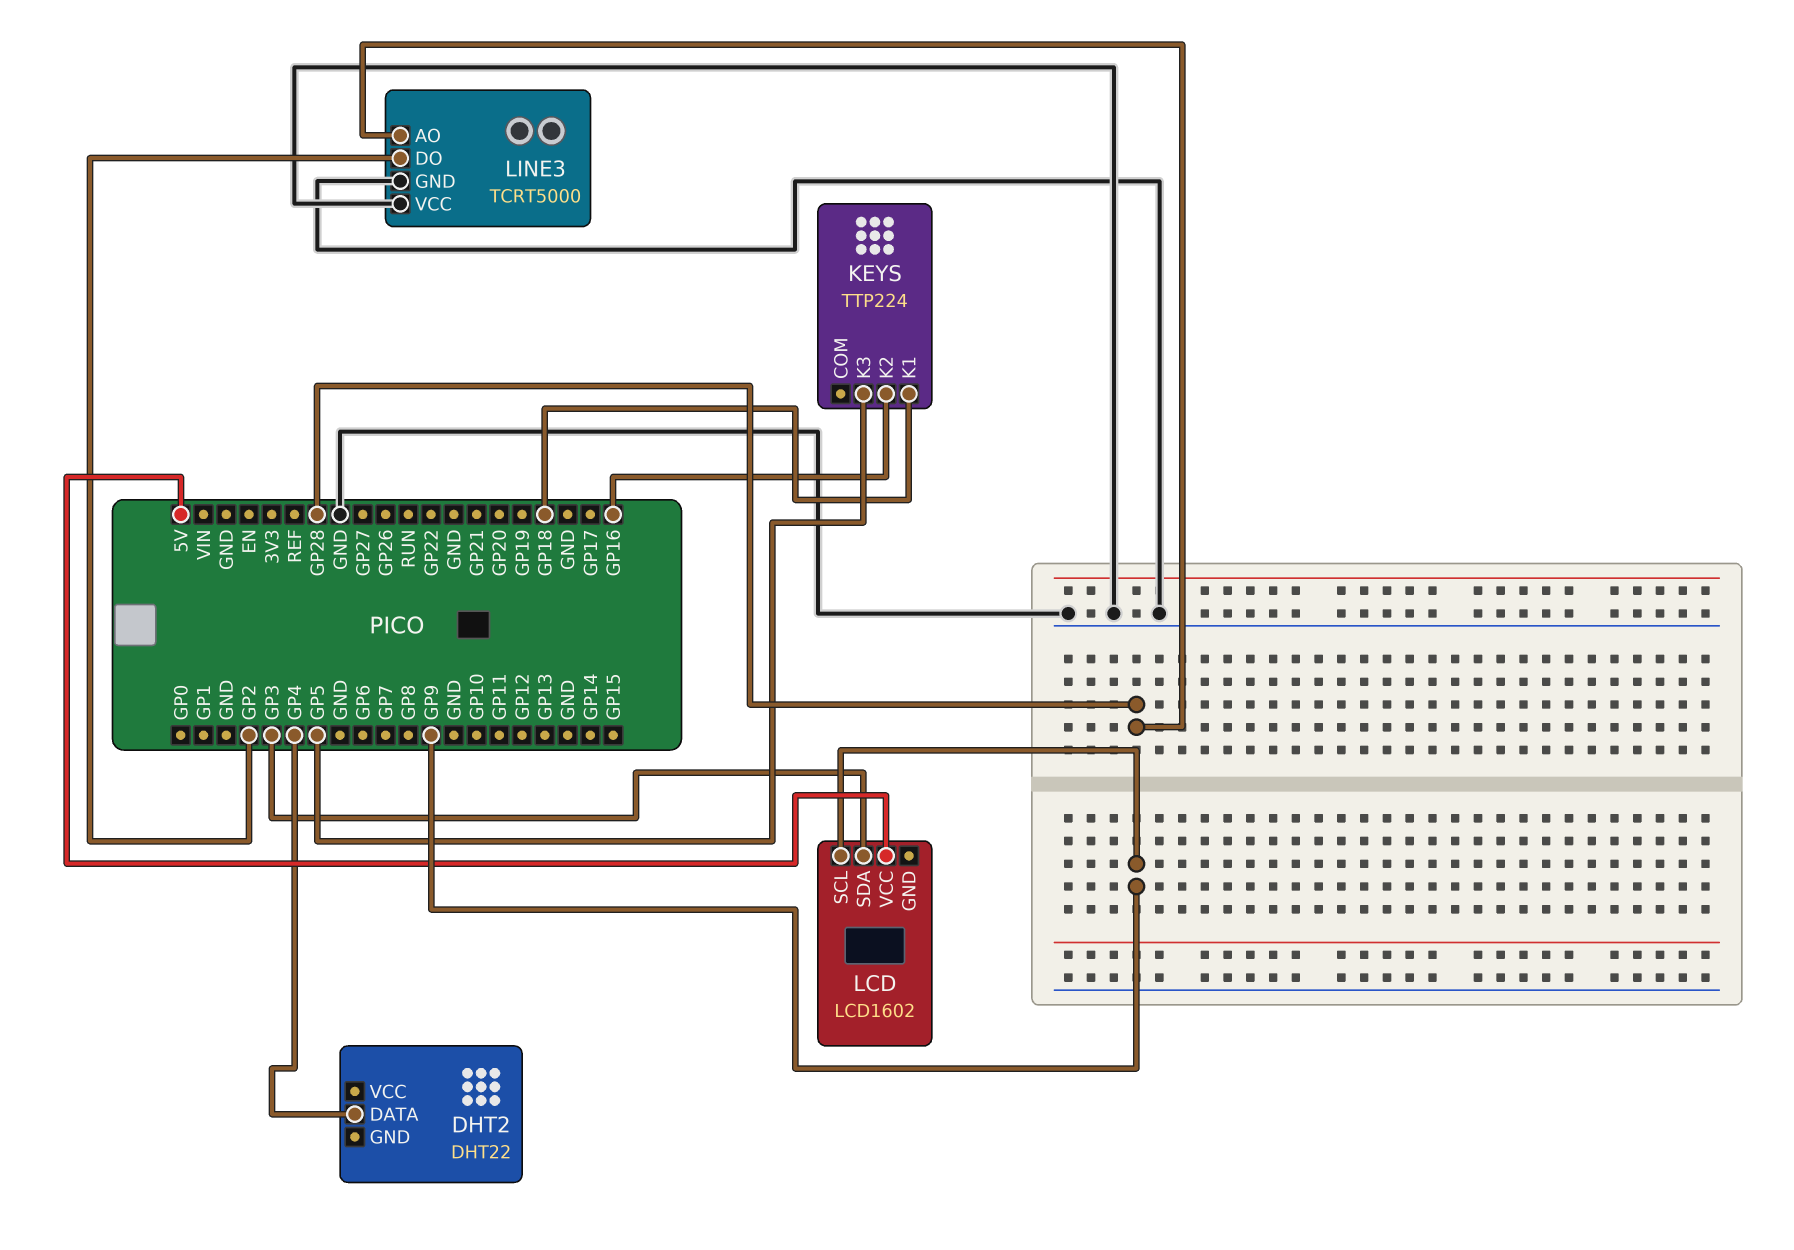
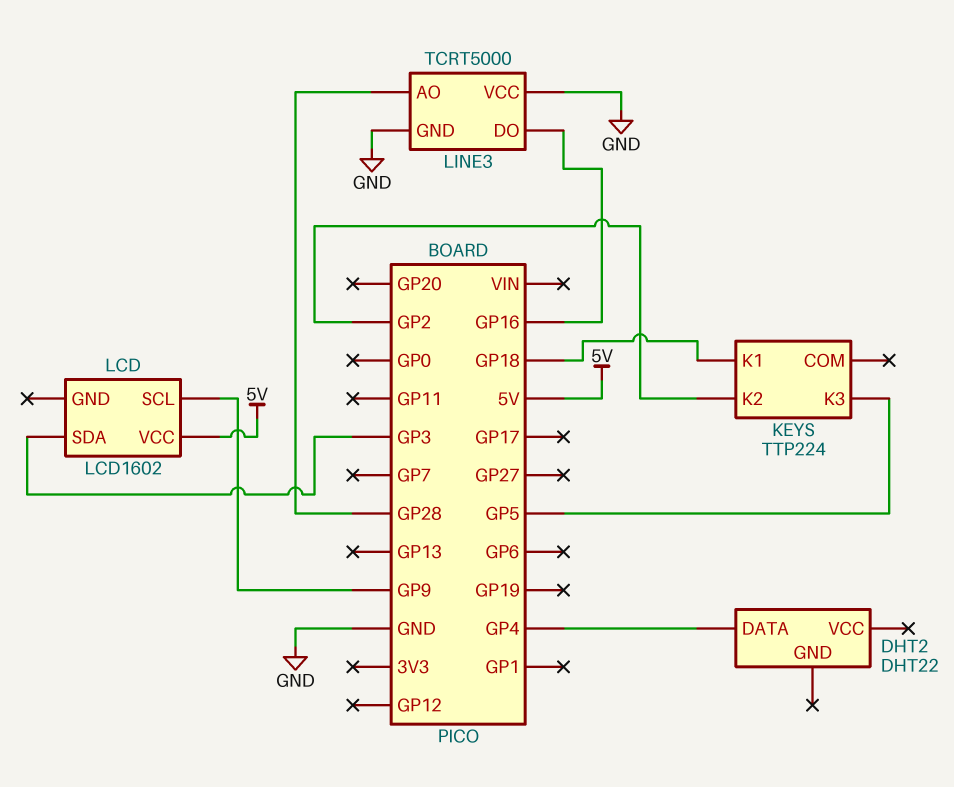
KEYS pin K2: GP16 -> GP2
LINE3 pin DO: GP2 -> GP16

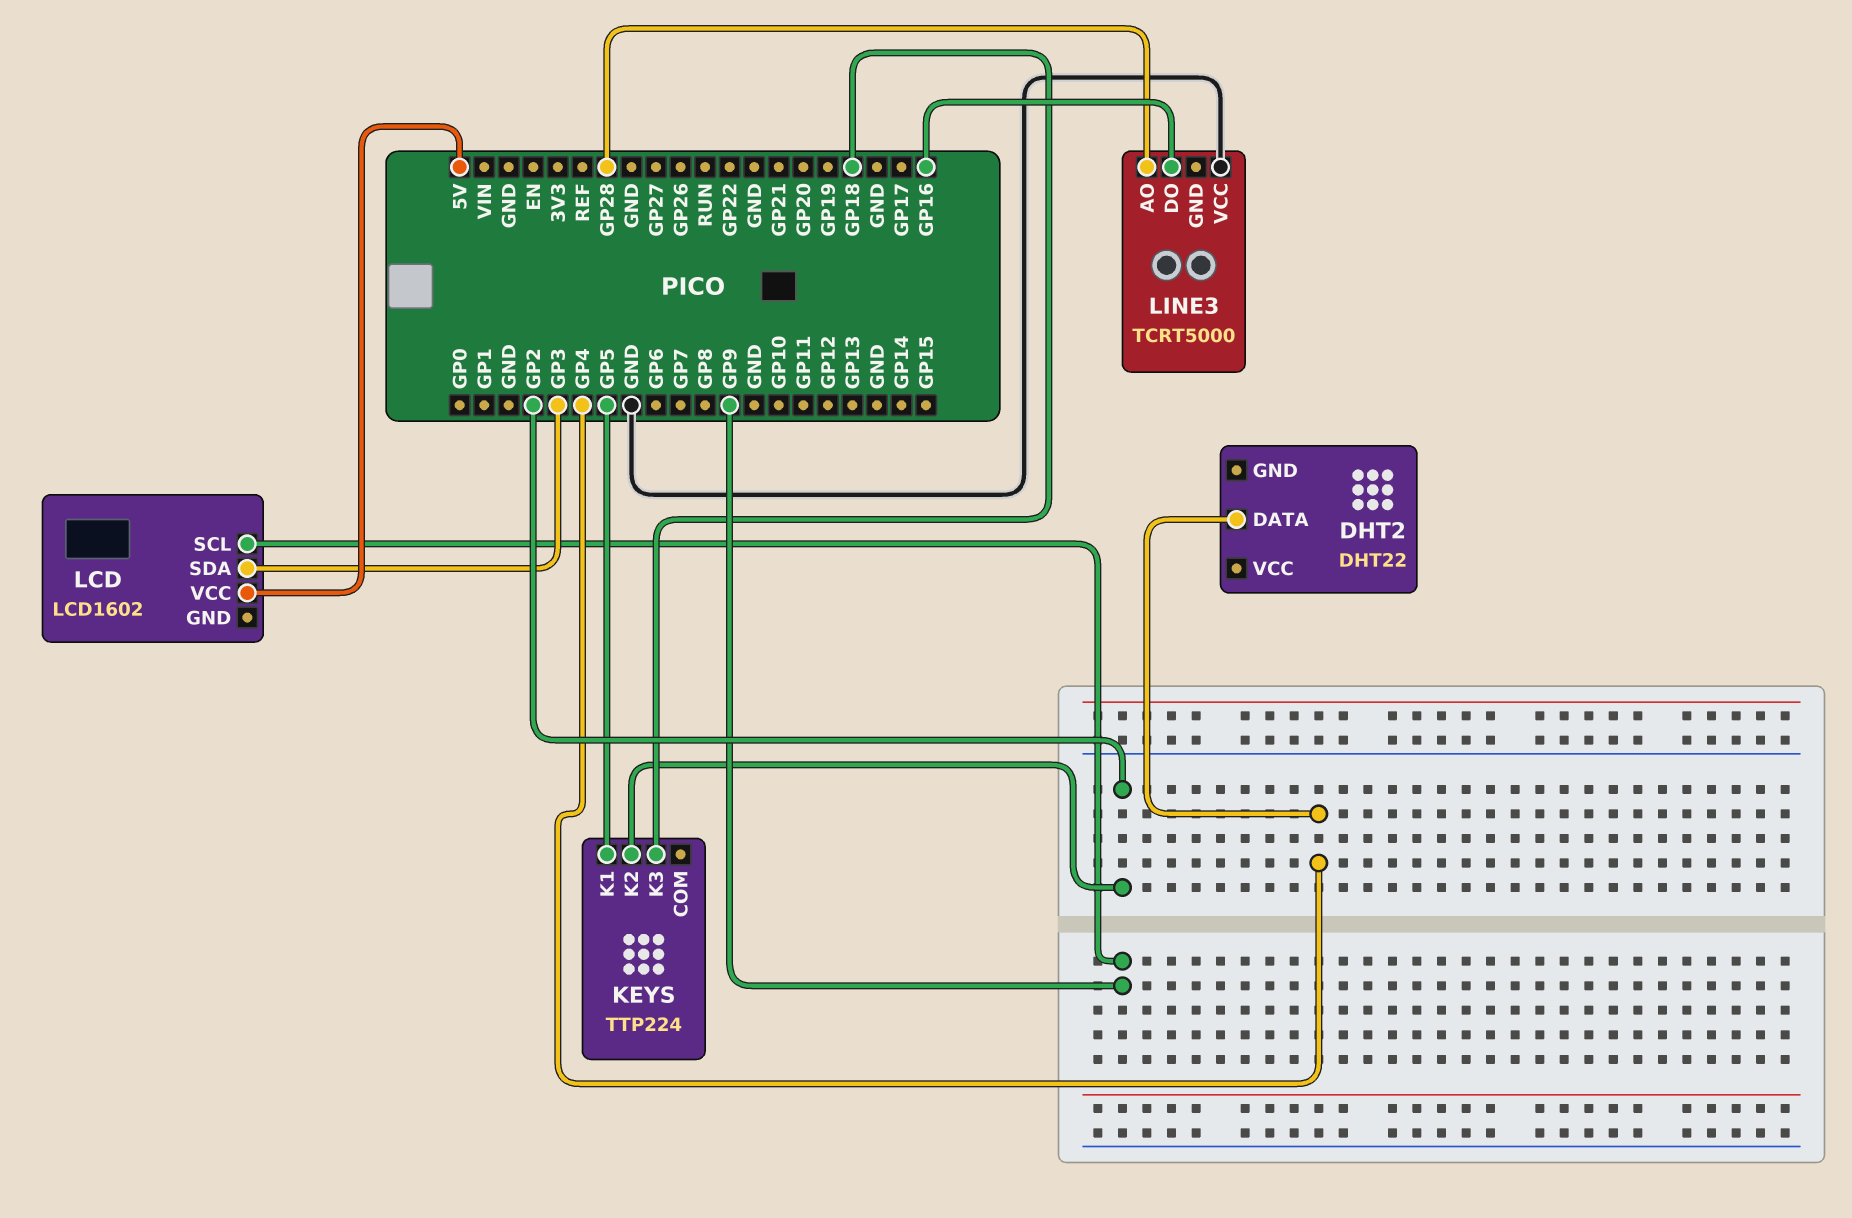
KEYS pin K1: GP18 -> GP5
KEYS pin K3: GP5 -> GP18
LINE3 pin GND: GND -> none

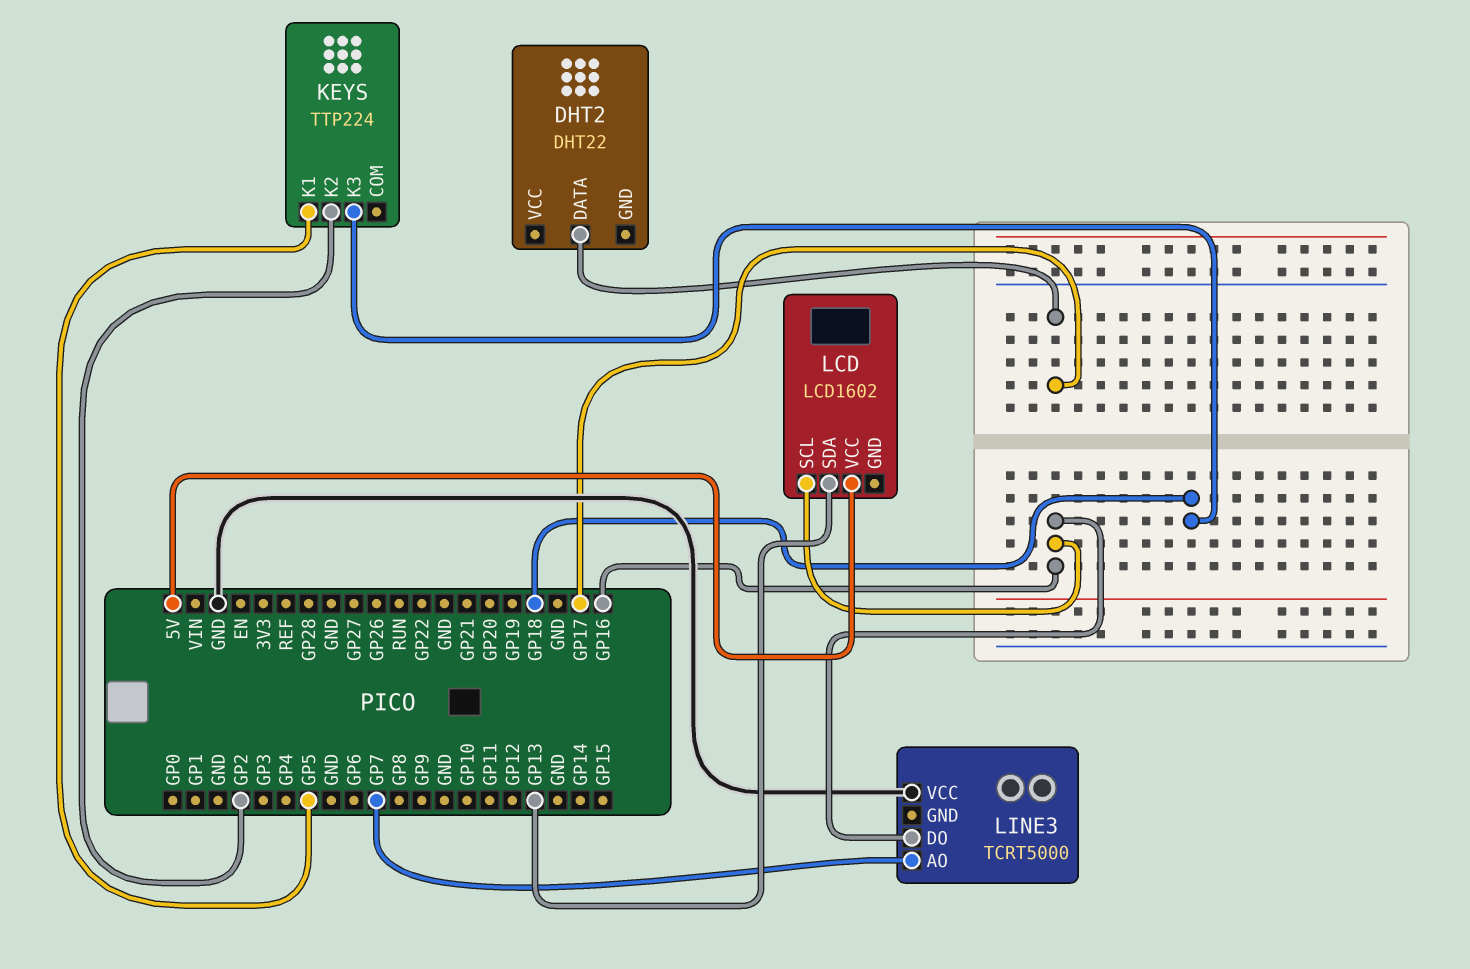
DHT2 pin DATA: GP4 -> GP17
LCD pin SCL: GP9 -> GP16
LCD pin SDA: GP3 -> GP13
LINE3 pin AO: GP28 -> GP7

